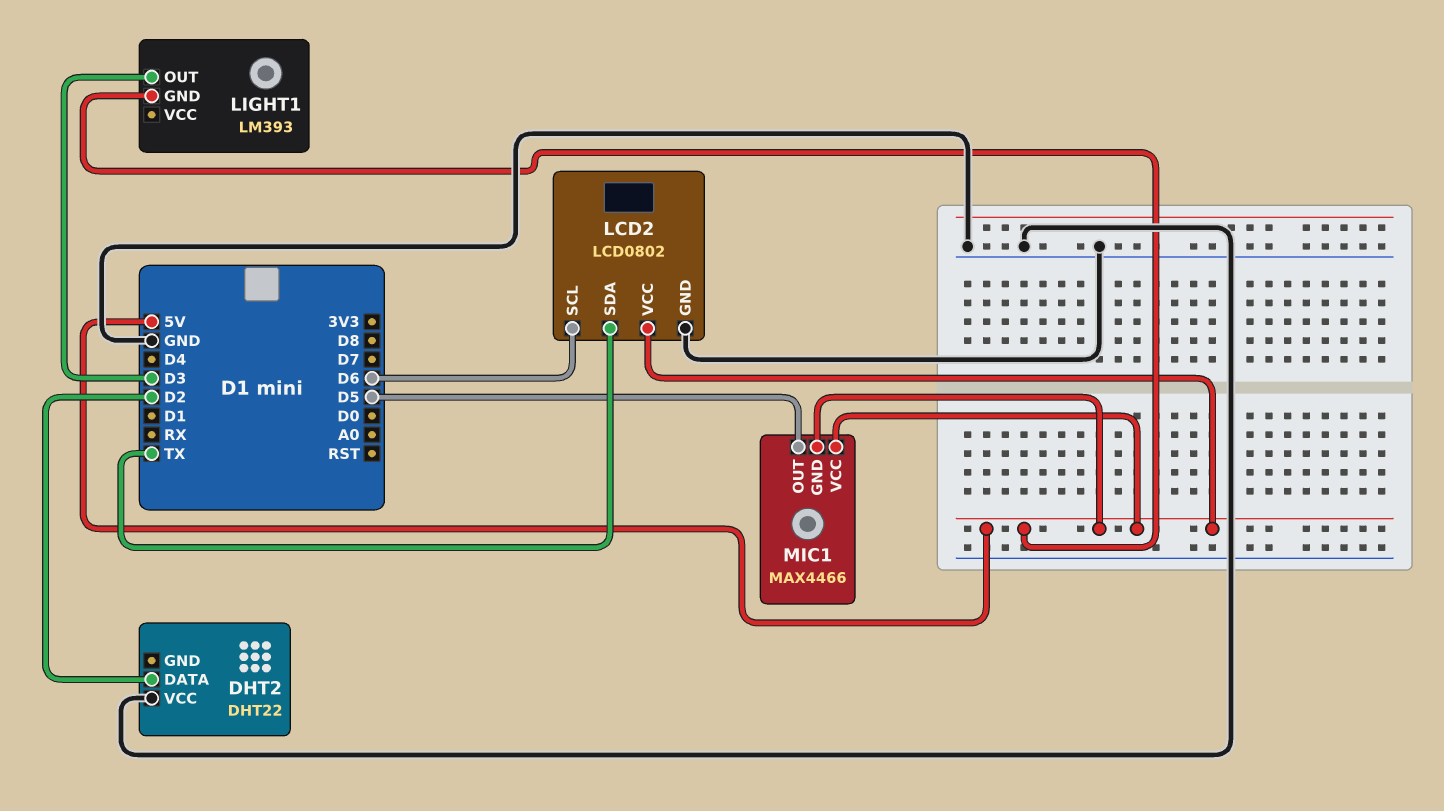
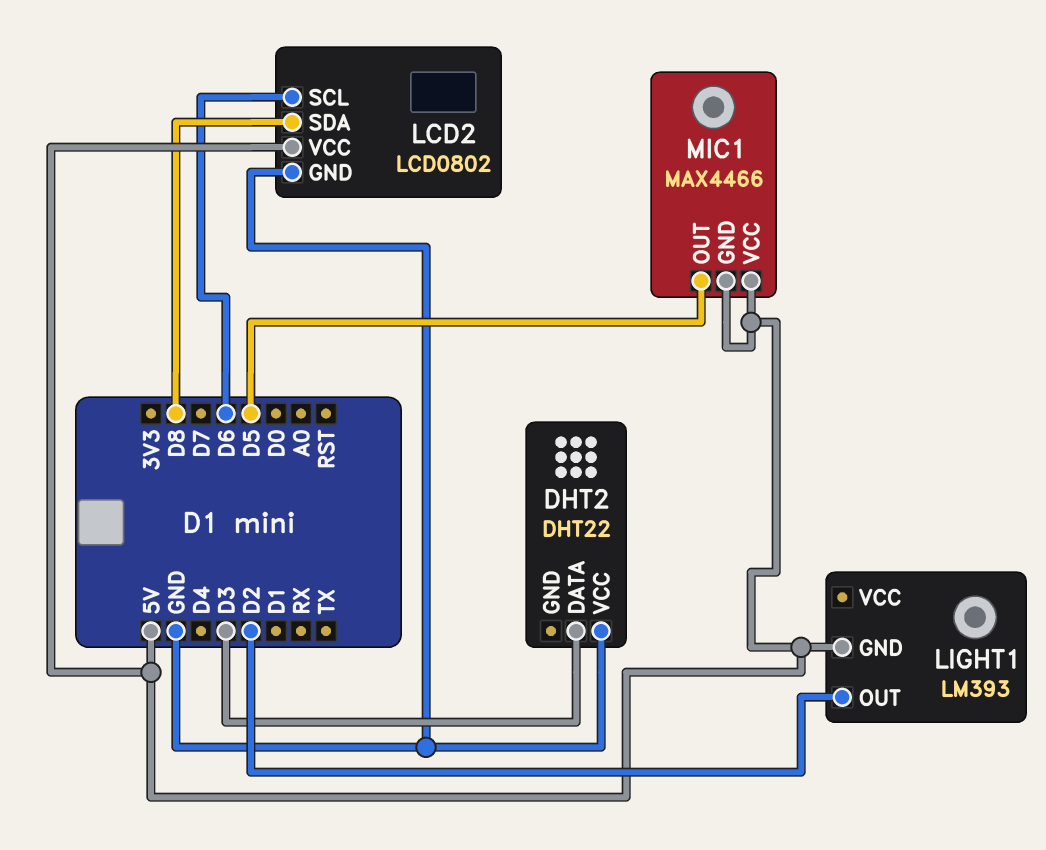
DHT2 pin DATA: D2 -> D3
LCD2 pin SDA: TX -> D8
LIGHT1 pin OUT: D3 -> D2

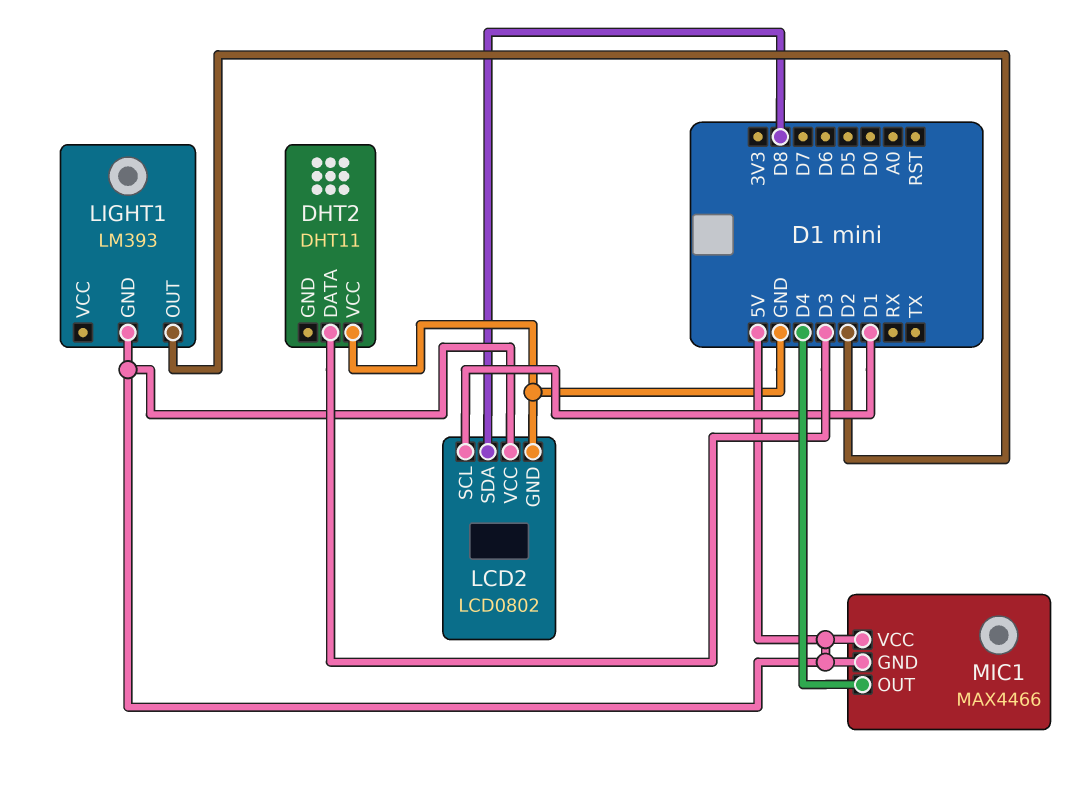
DHT2: DHT22 -> DHT11
LCD2 pin SCL: D6 -> D1
MIC1 pin OUT: D5 -> D4

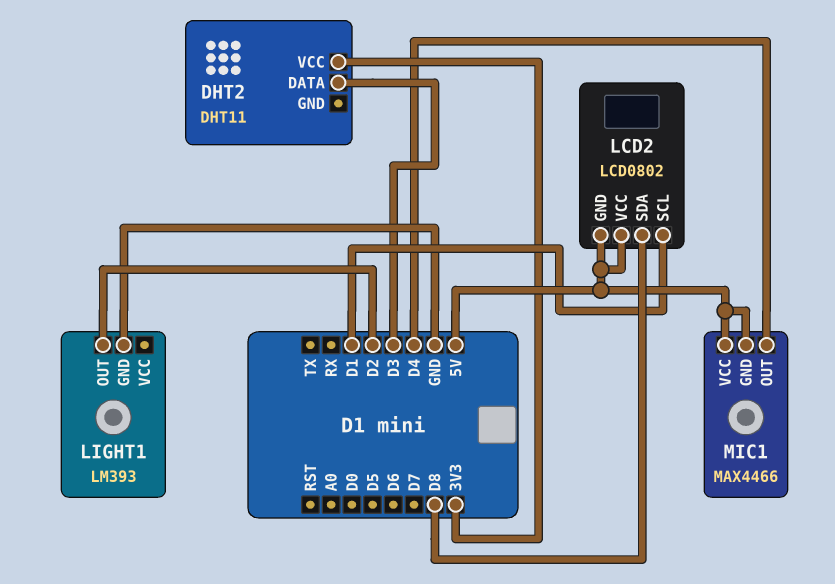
DHT2 pin VCC: GND -> 3V3
LCD2 pin GND: GND -> 5V
LIGHT1 pin GND: 5V -> GND

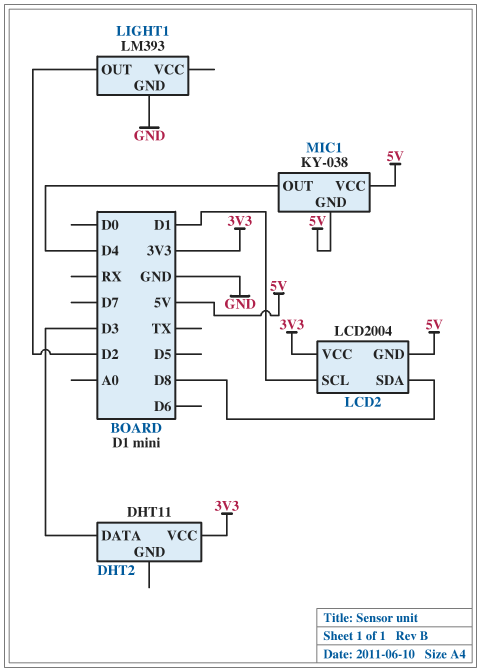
LCD2: LCD0802 -> LCD2004
LCD2 pin VCC: 5V -> 3V3
MIC1: MAX4466 -> KY-038

